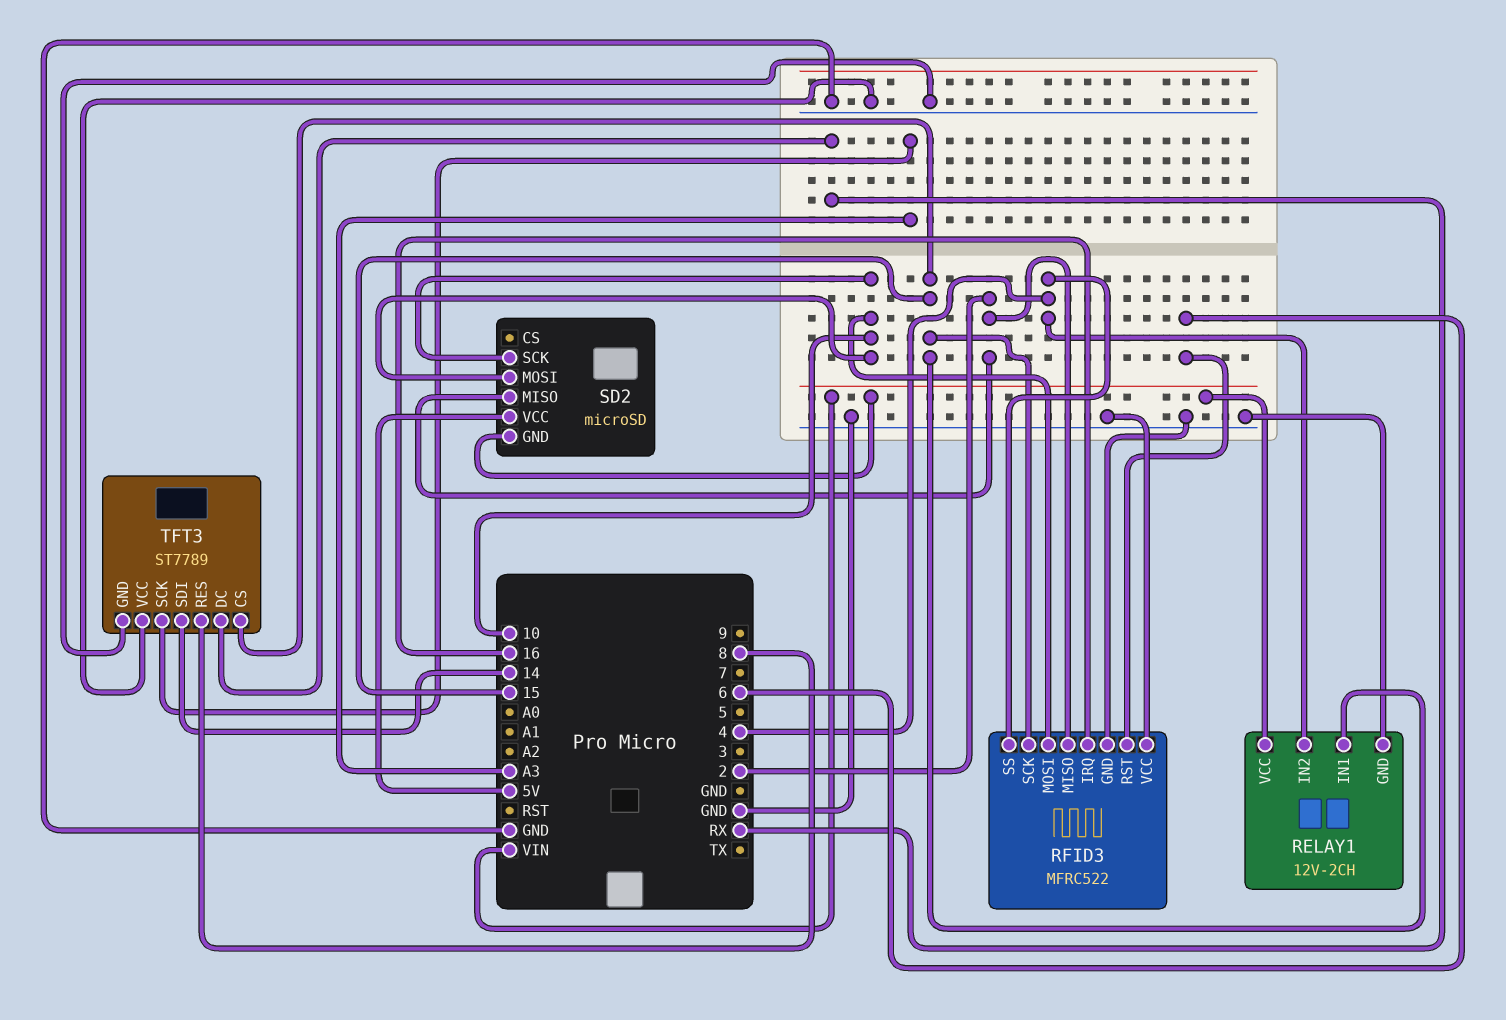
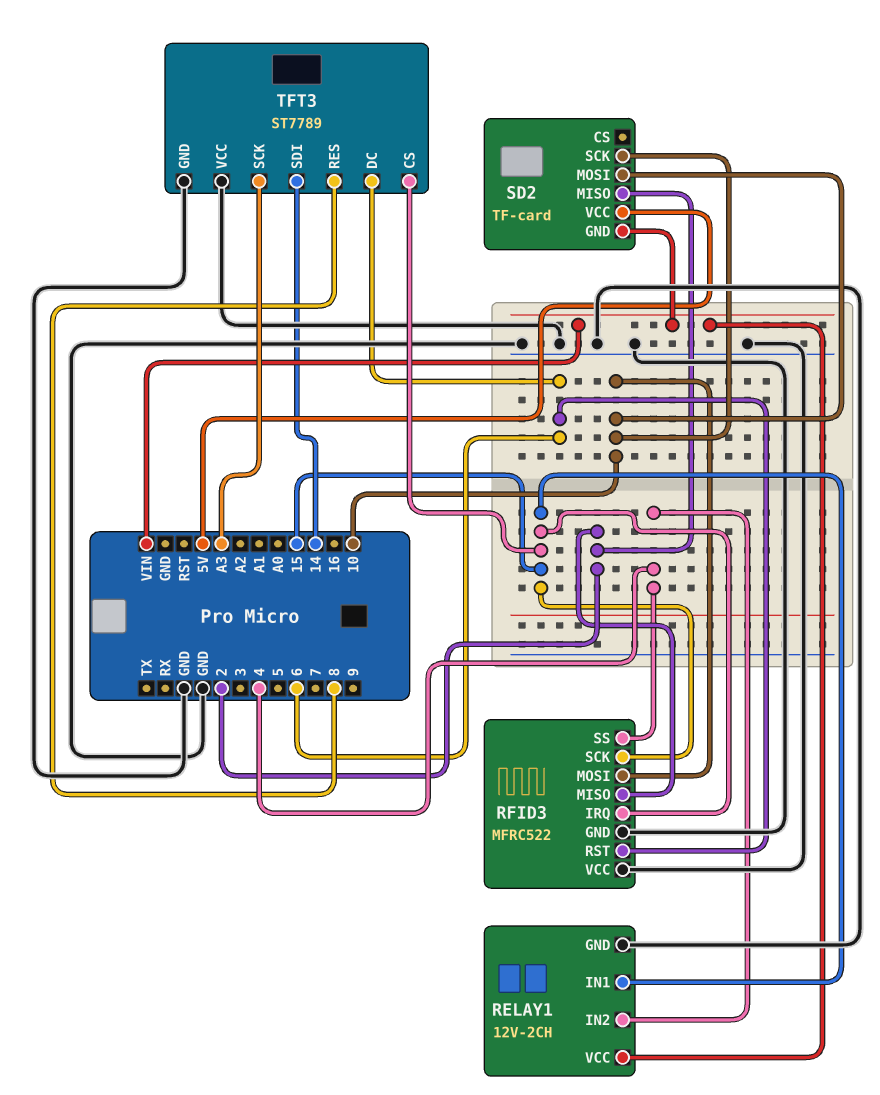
RFID3 pin IRQ: 16 -> 15
SD2: microSD -> TF-card
TFT3 pin DC: RX -> 6

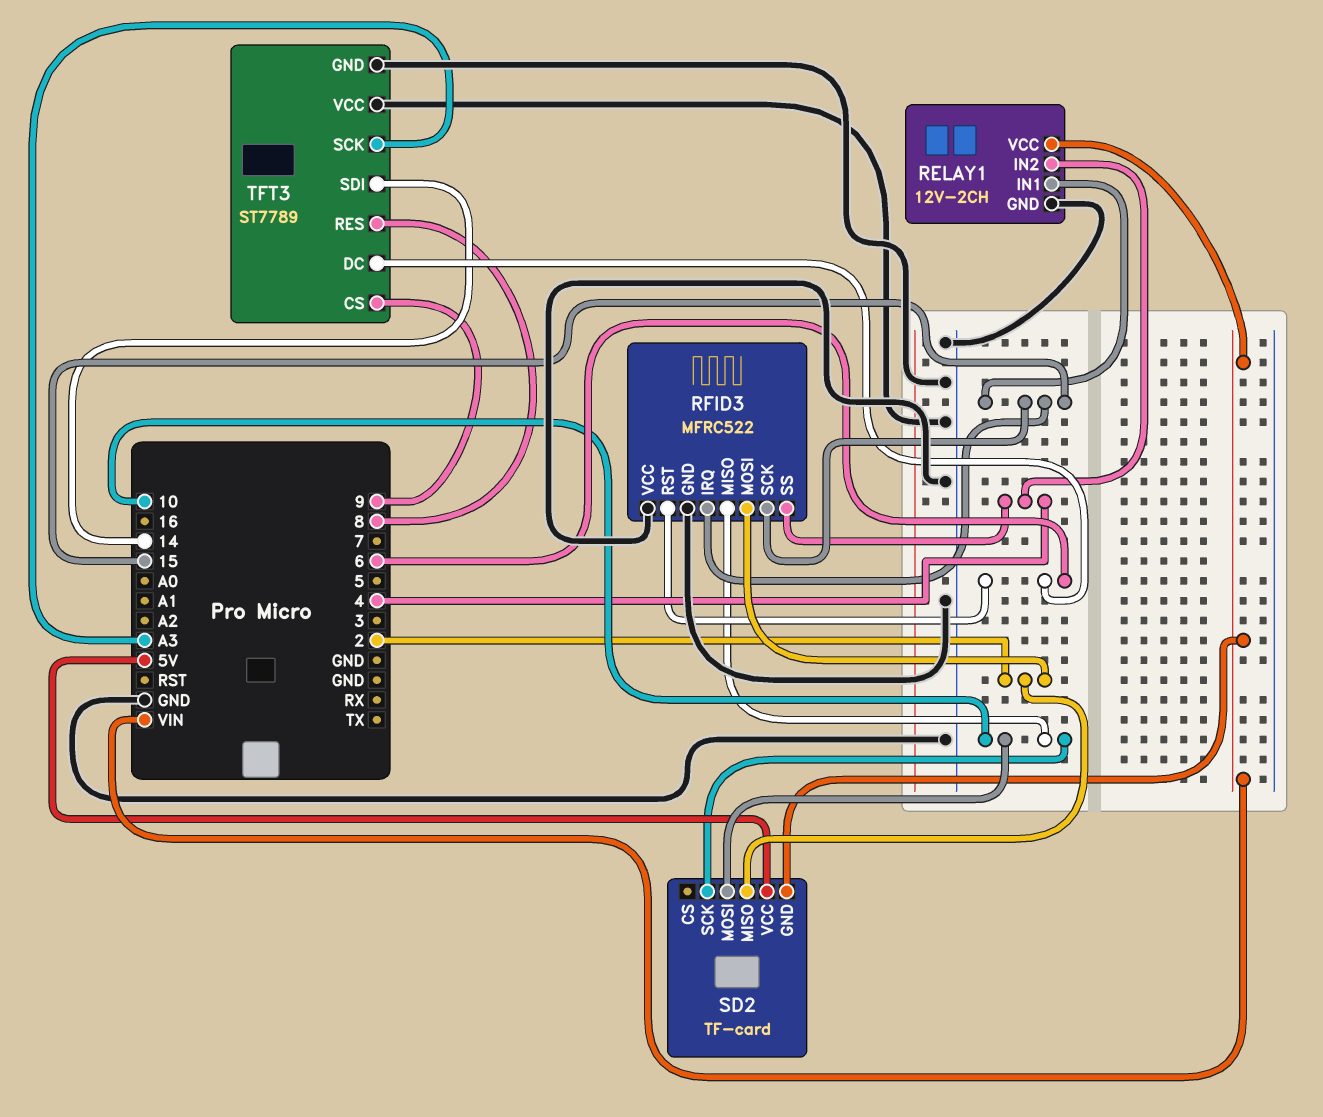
RFID3 pin MISO: 2 -> 10
RFID3 pin MOSI: 10 -> 2
TFT3 pin CS: 15 -> 9

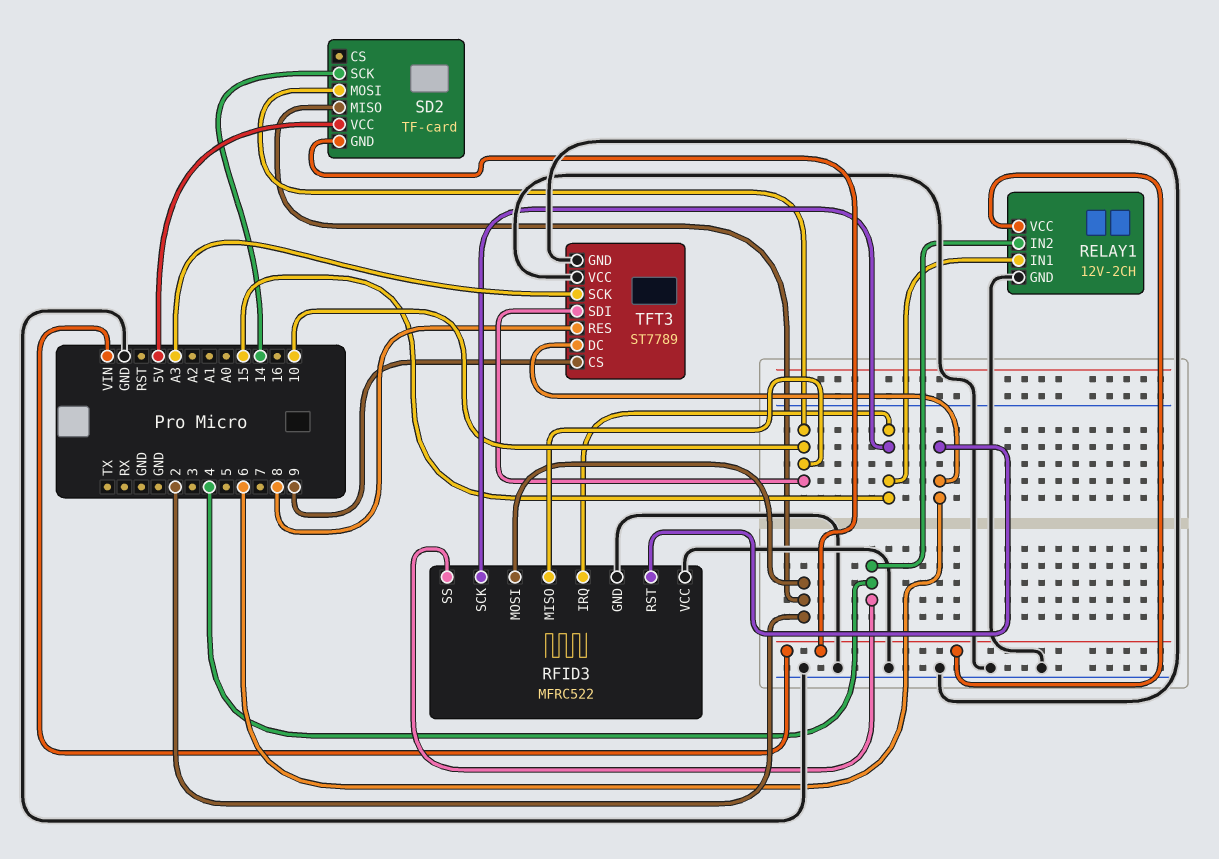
SD2 pin SCK: 10 -> 14
TFT3 pin SDI: 14 -> 10

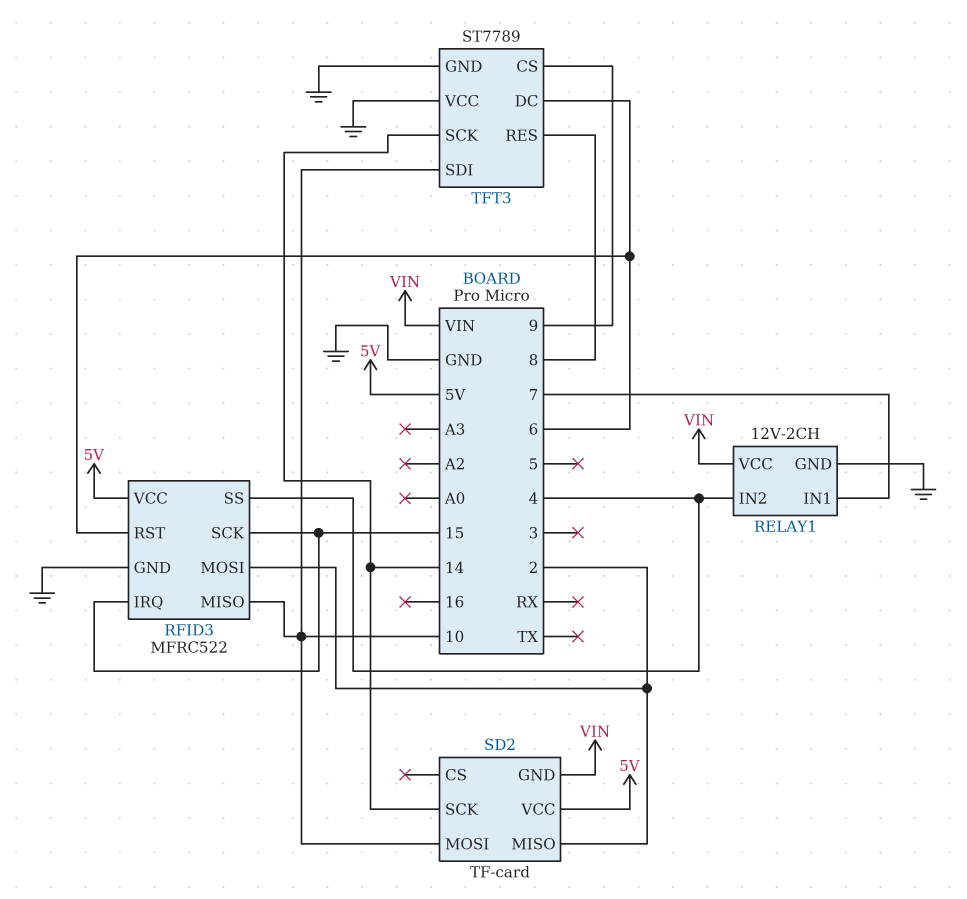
RELAY1 pin IN1: 15 -> 7
RFID3 pin VCC: GND -> 5V
TFT3 pin SCK: A3 -> 14

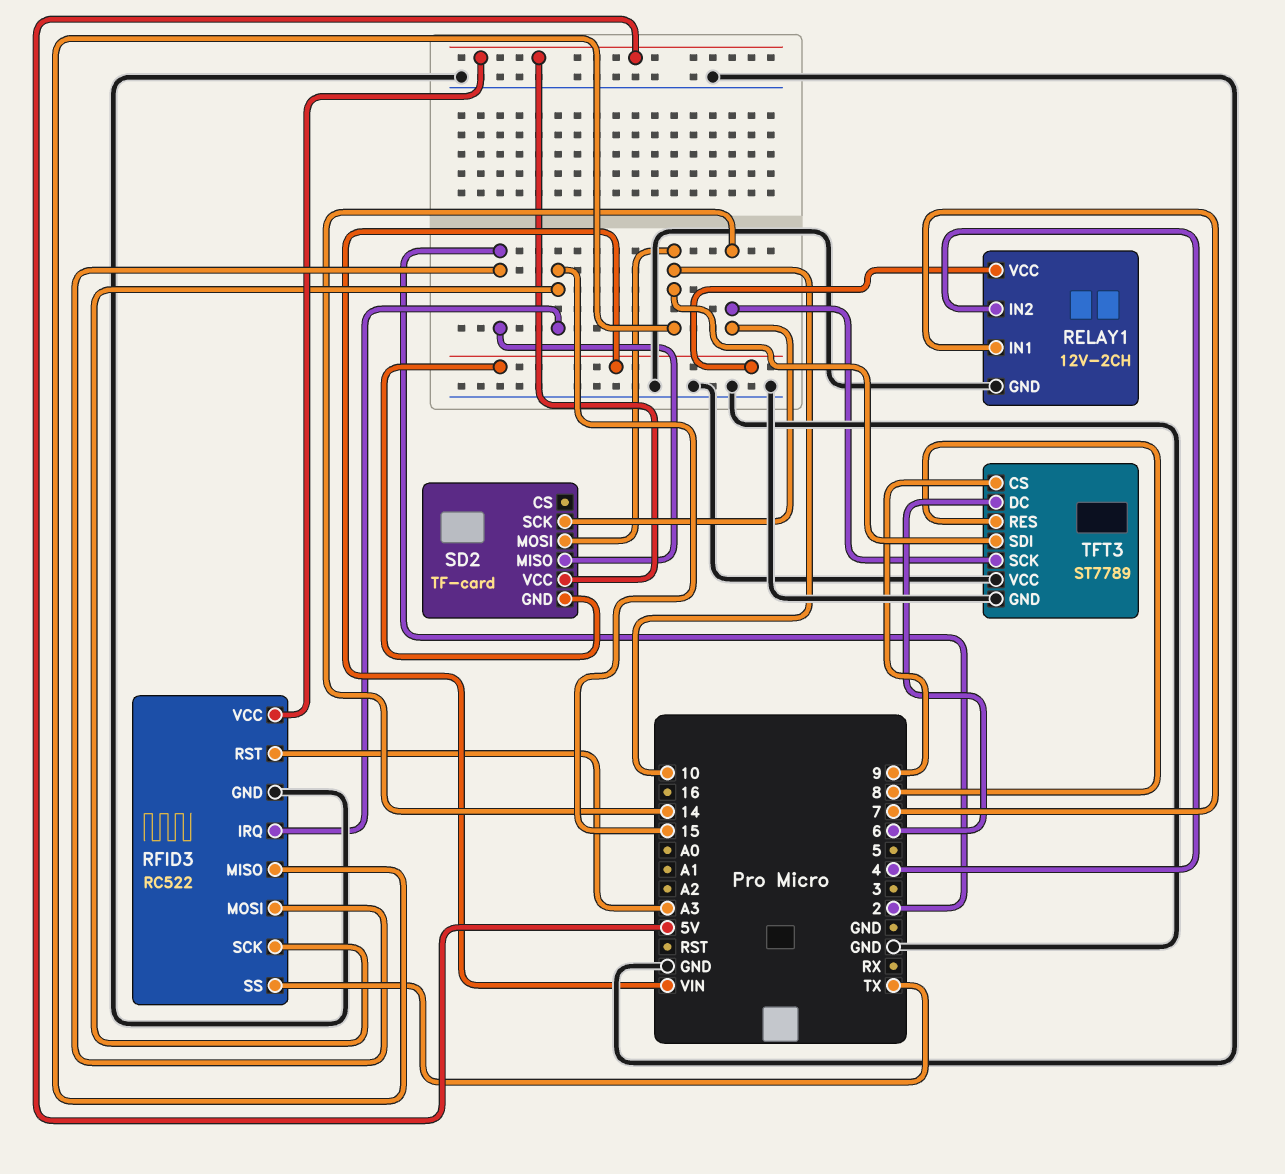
RFID3: MFRC522 -> RC522
RFID3 pin RST: 6 -> A3
RFID3 pin SS: 4 -> TX

